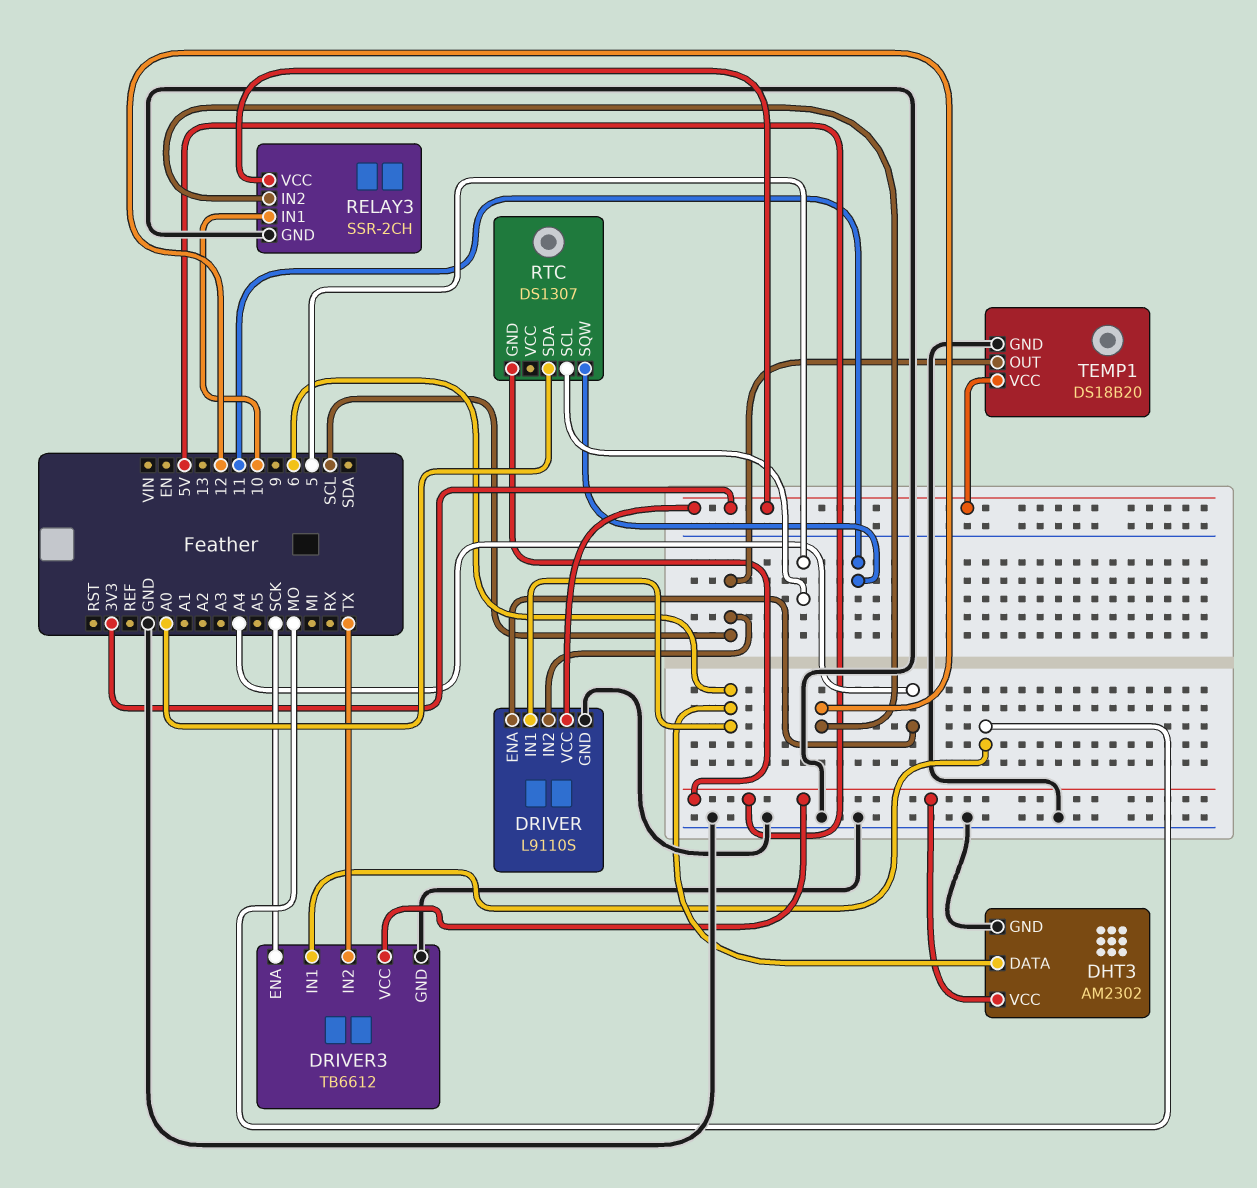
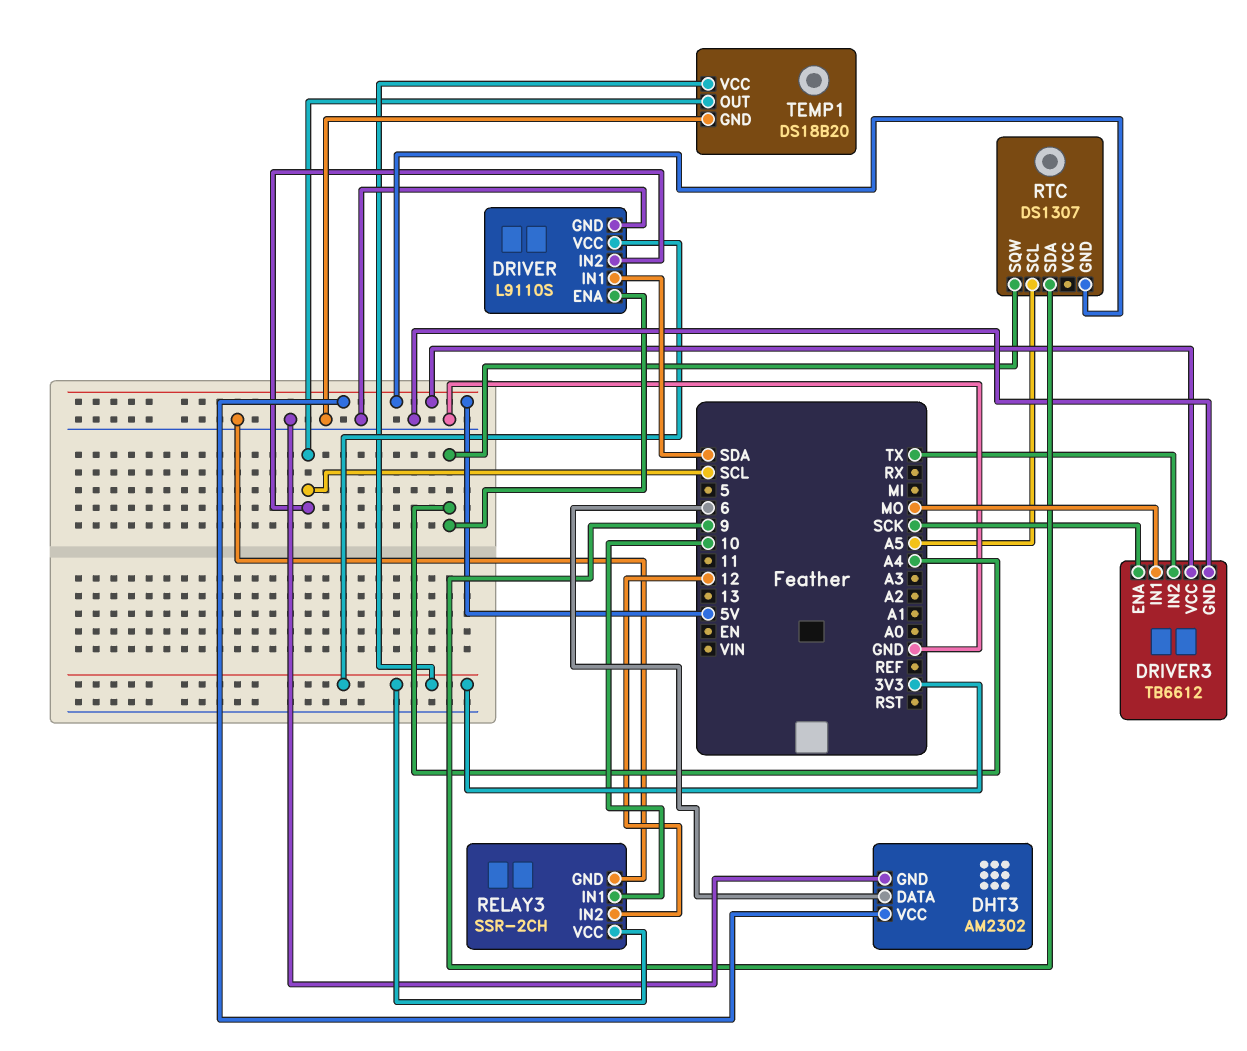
DRIVER pin IN1: 6 -> SDA
RTC pin SCL: 5 -> A5
RTC pin SDA: A0 -> 9
RTC pin SQW: 11 -> A4

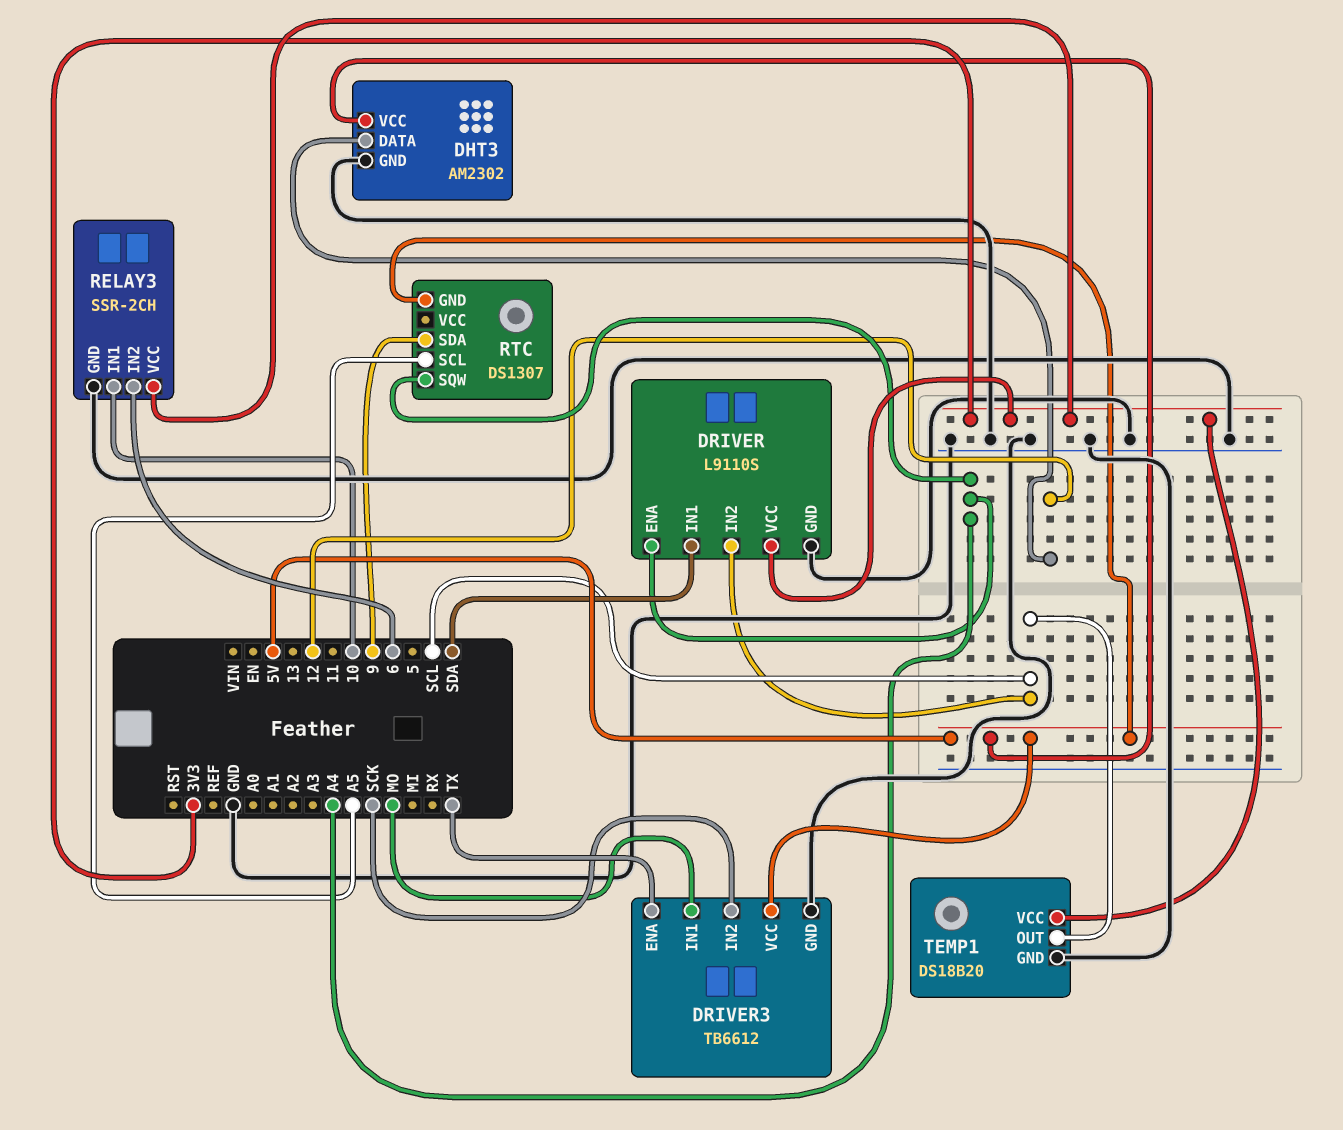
DHT3 pin DATA: 6 -> 12
DRIVER3 pin ENA: SCK -> TX
DRIVER3 pin IN2: TX -> SCK
RELAY3 pin IN2: 12 -> 6

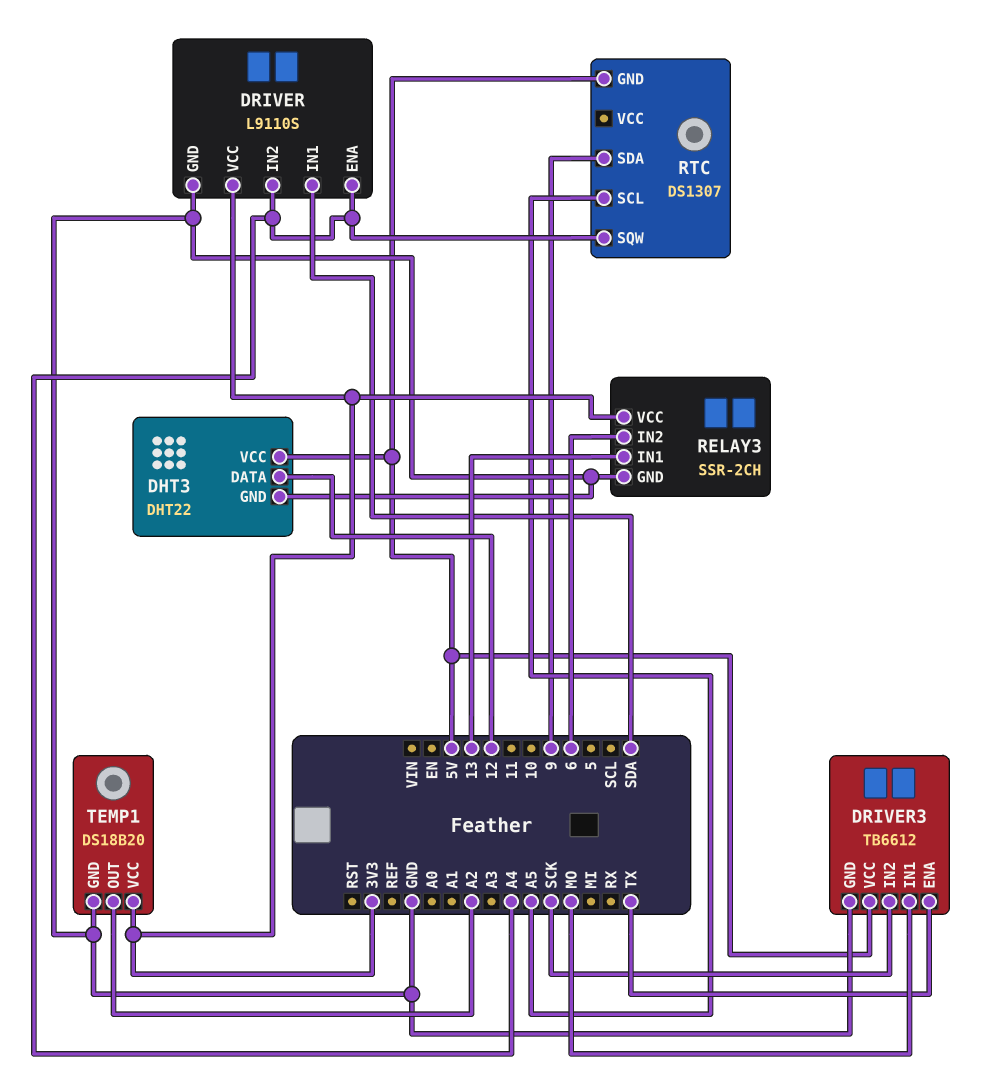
DHT3: AM2302 -> DHT22
DRIVER pin IN2: SCL -> A4
RELAY3 pin IN1: 10 -> 13
TEMP1 pin OUT: SCL -> A2

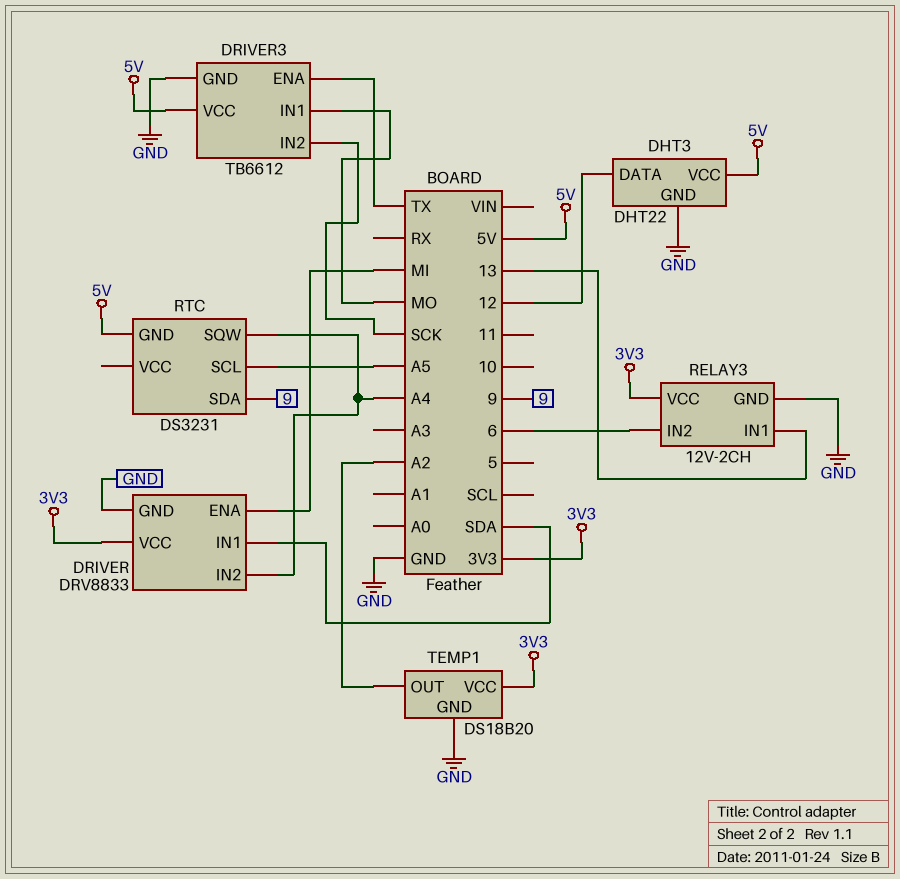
DRIVER: L9110S -> DRV8833
DRIVER pin ENA: A4 -> MI
RELAY3: SSR-2CH -> 12V-2CH
RTC: DS1307 -> DS3231

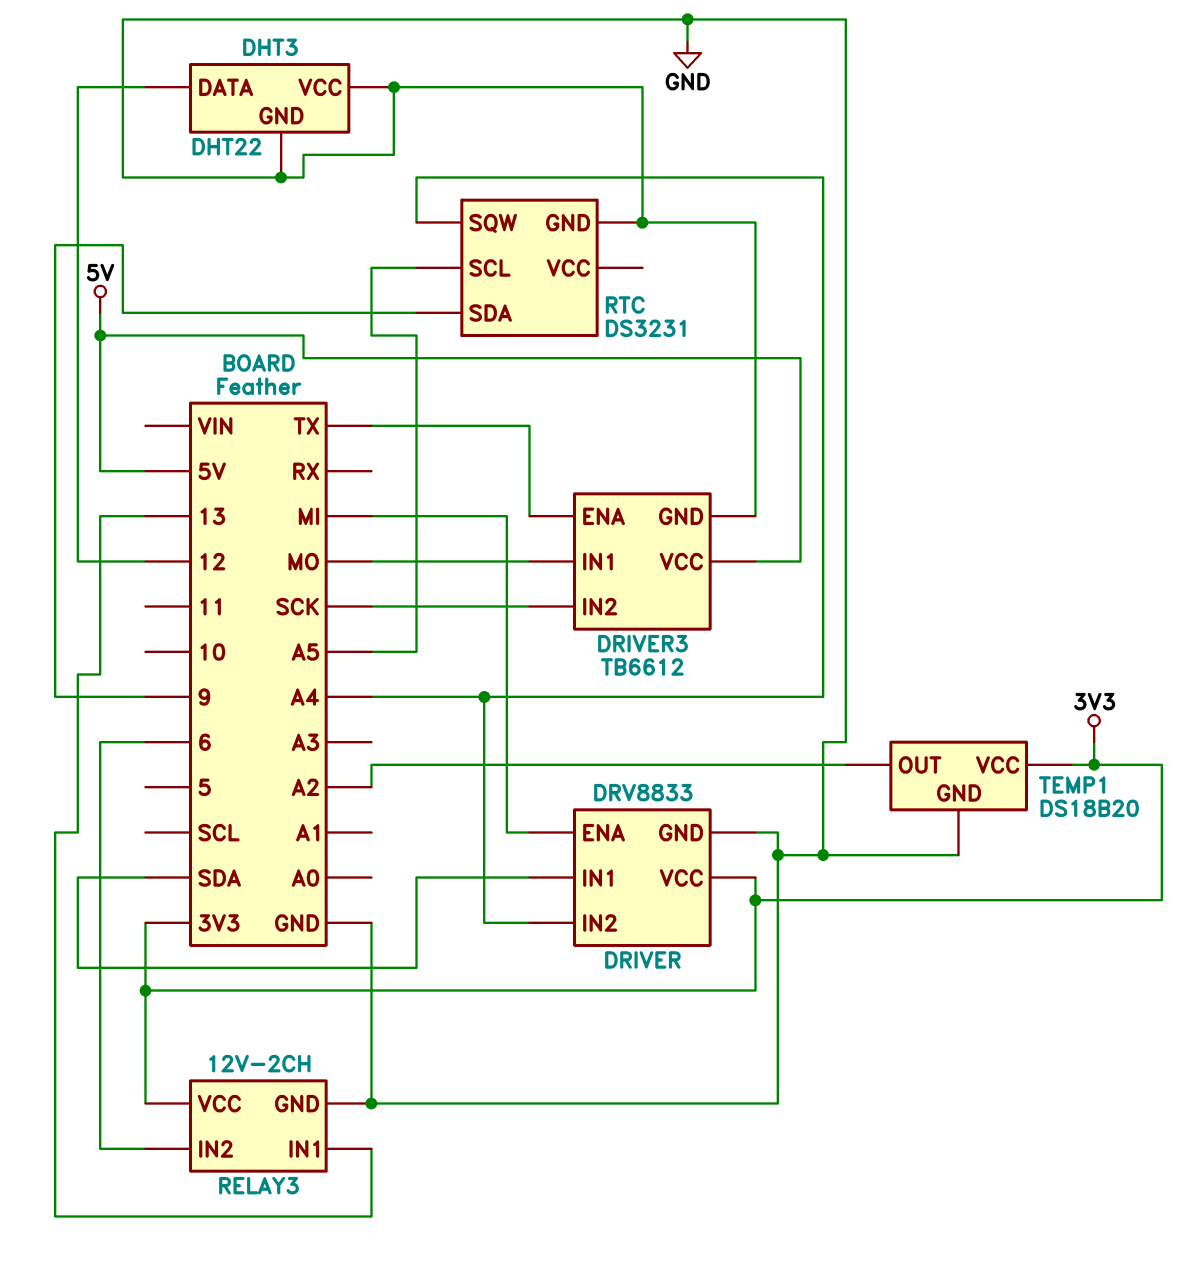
DHT3 pin VCC: 5V -> GND
RTC pin GND: 5V -> GND

